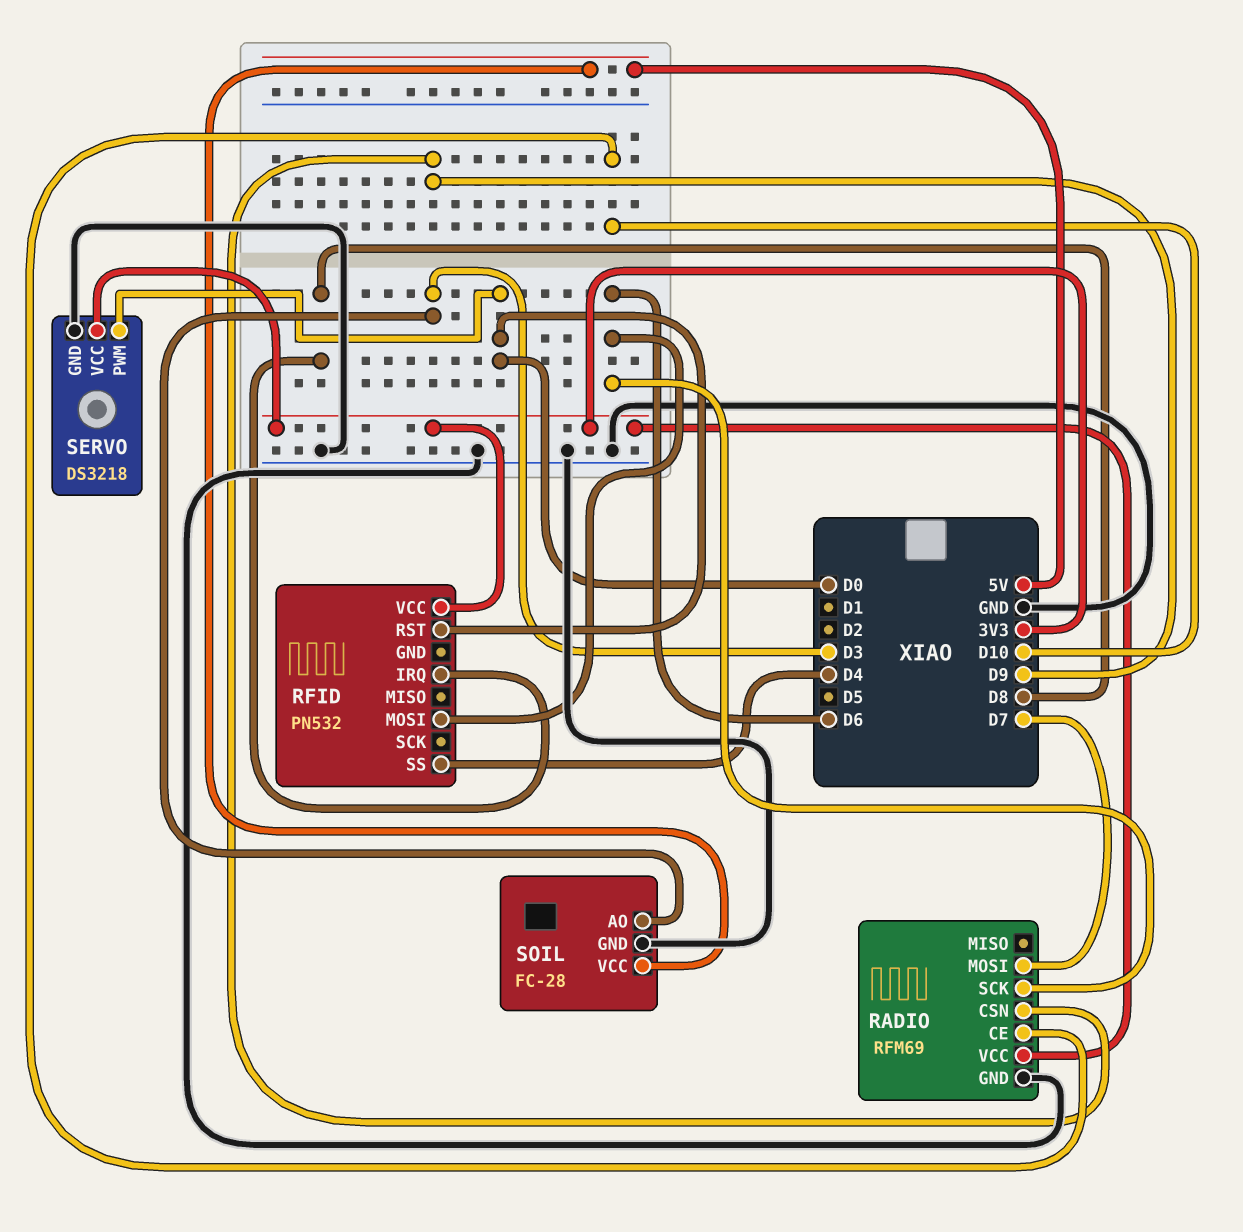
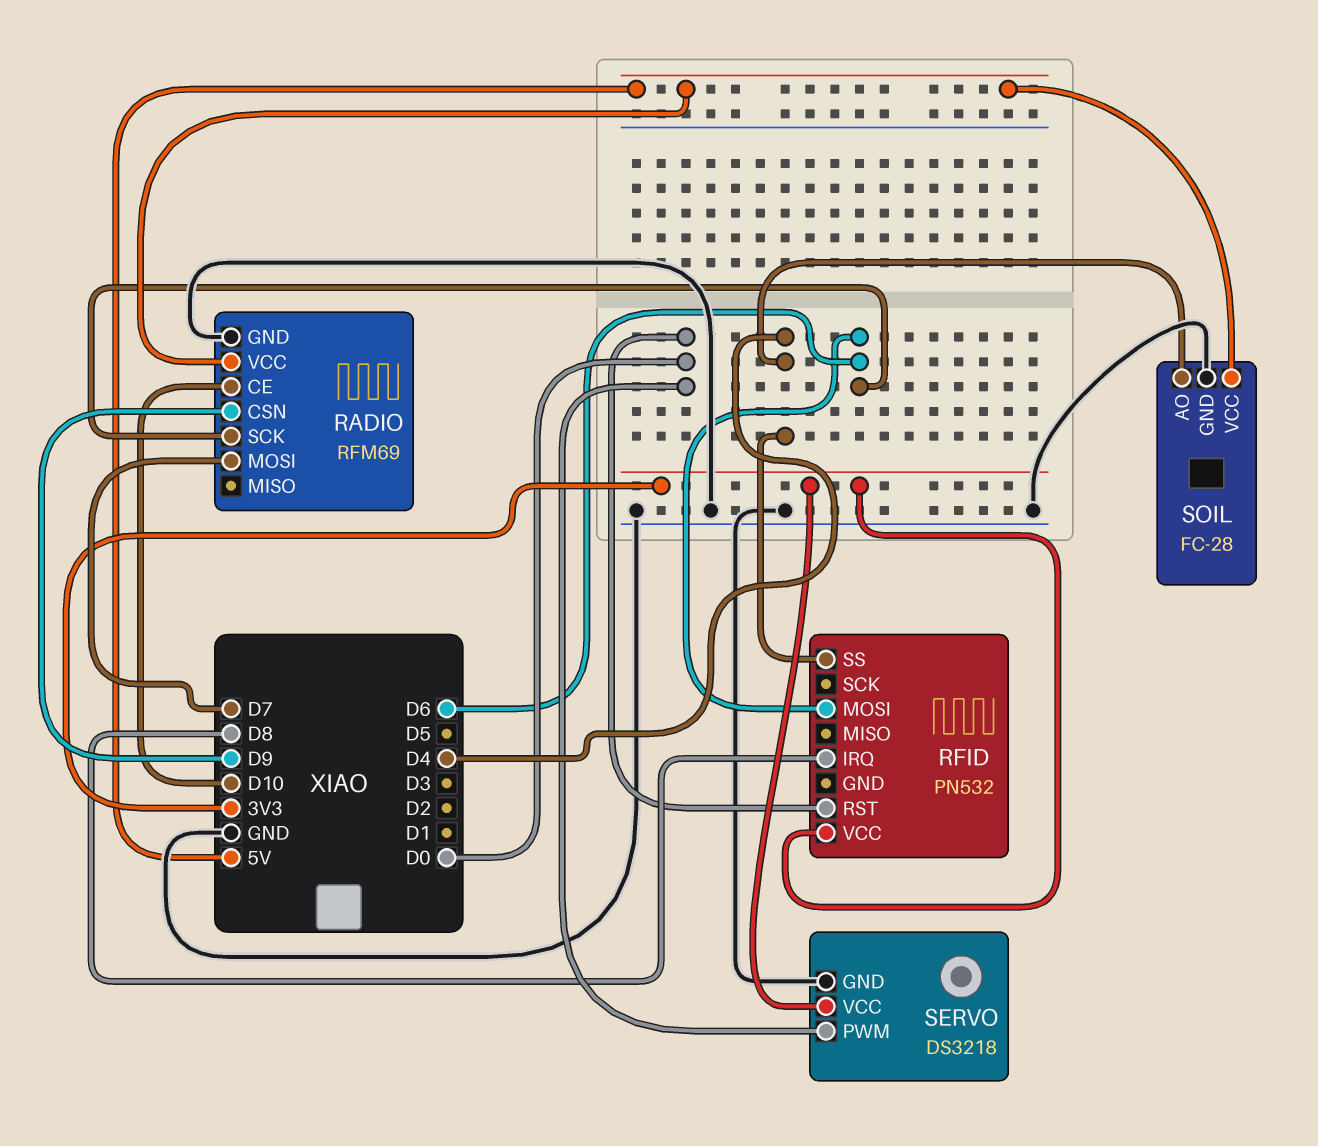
RADIO pin VCC: 3V3 -> 5V
SOIL pin AO: D3 -> D4

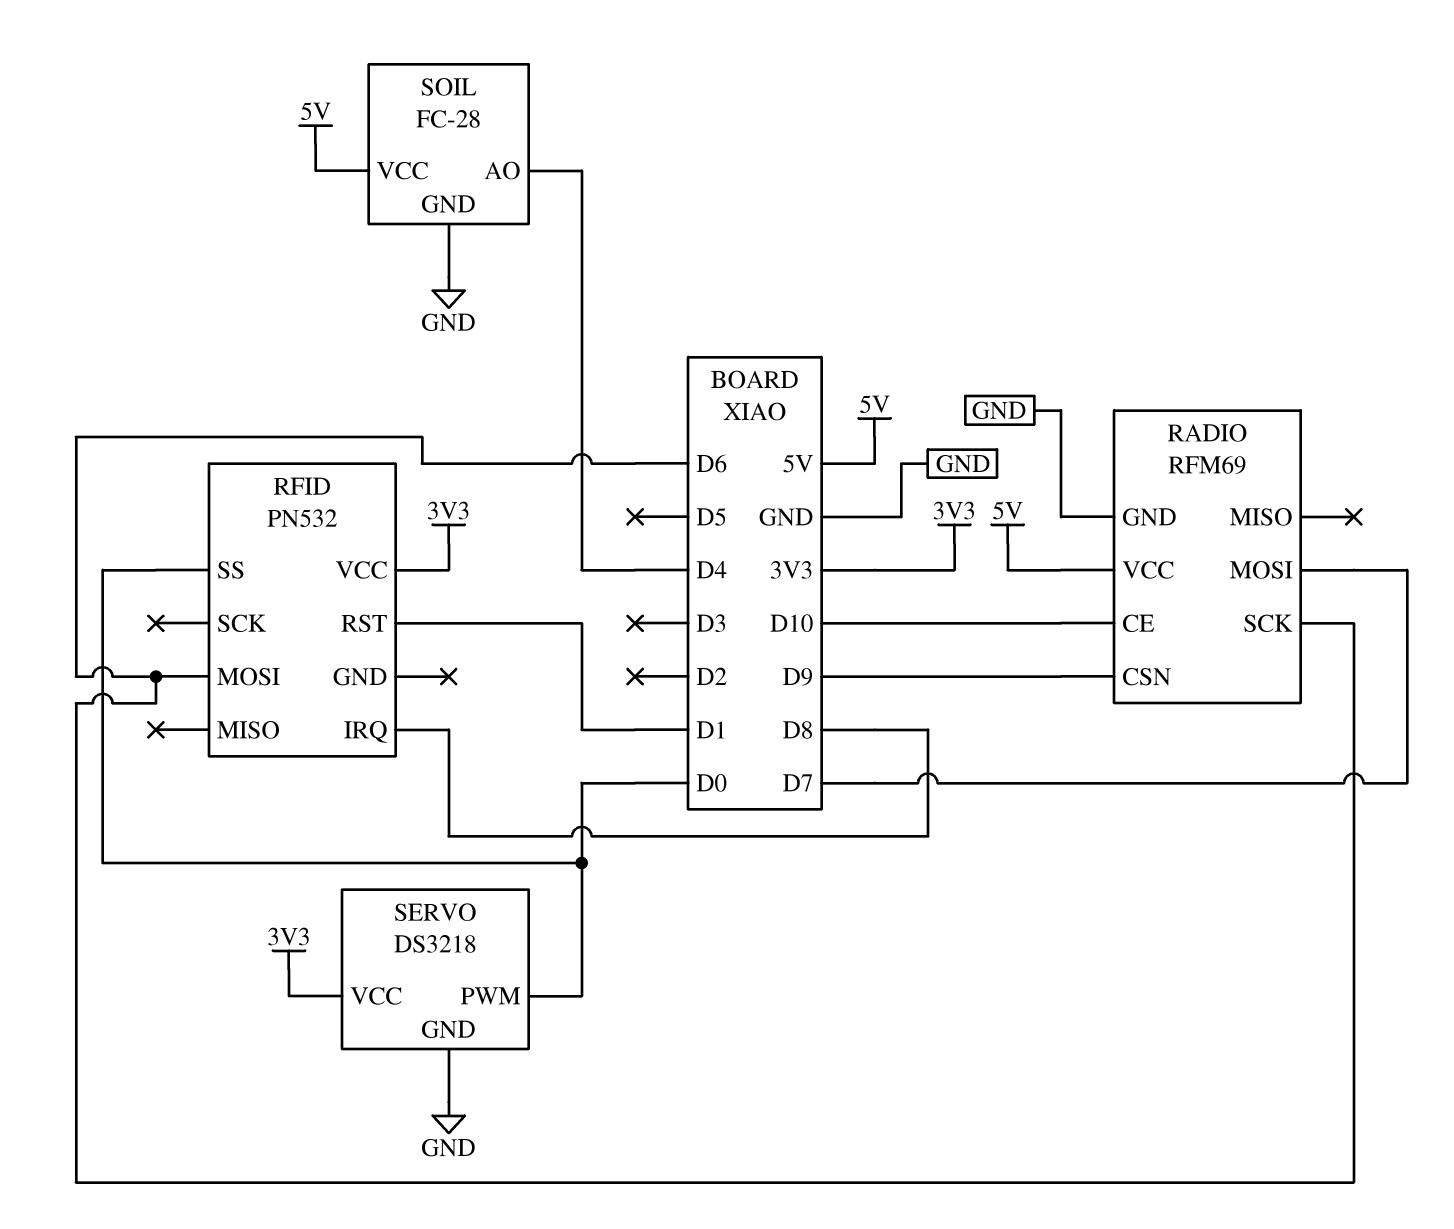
RFID pin RST: D0 -> D1
RFID pin SS: D4 -> D0

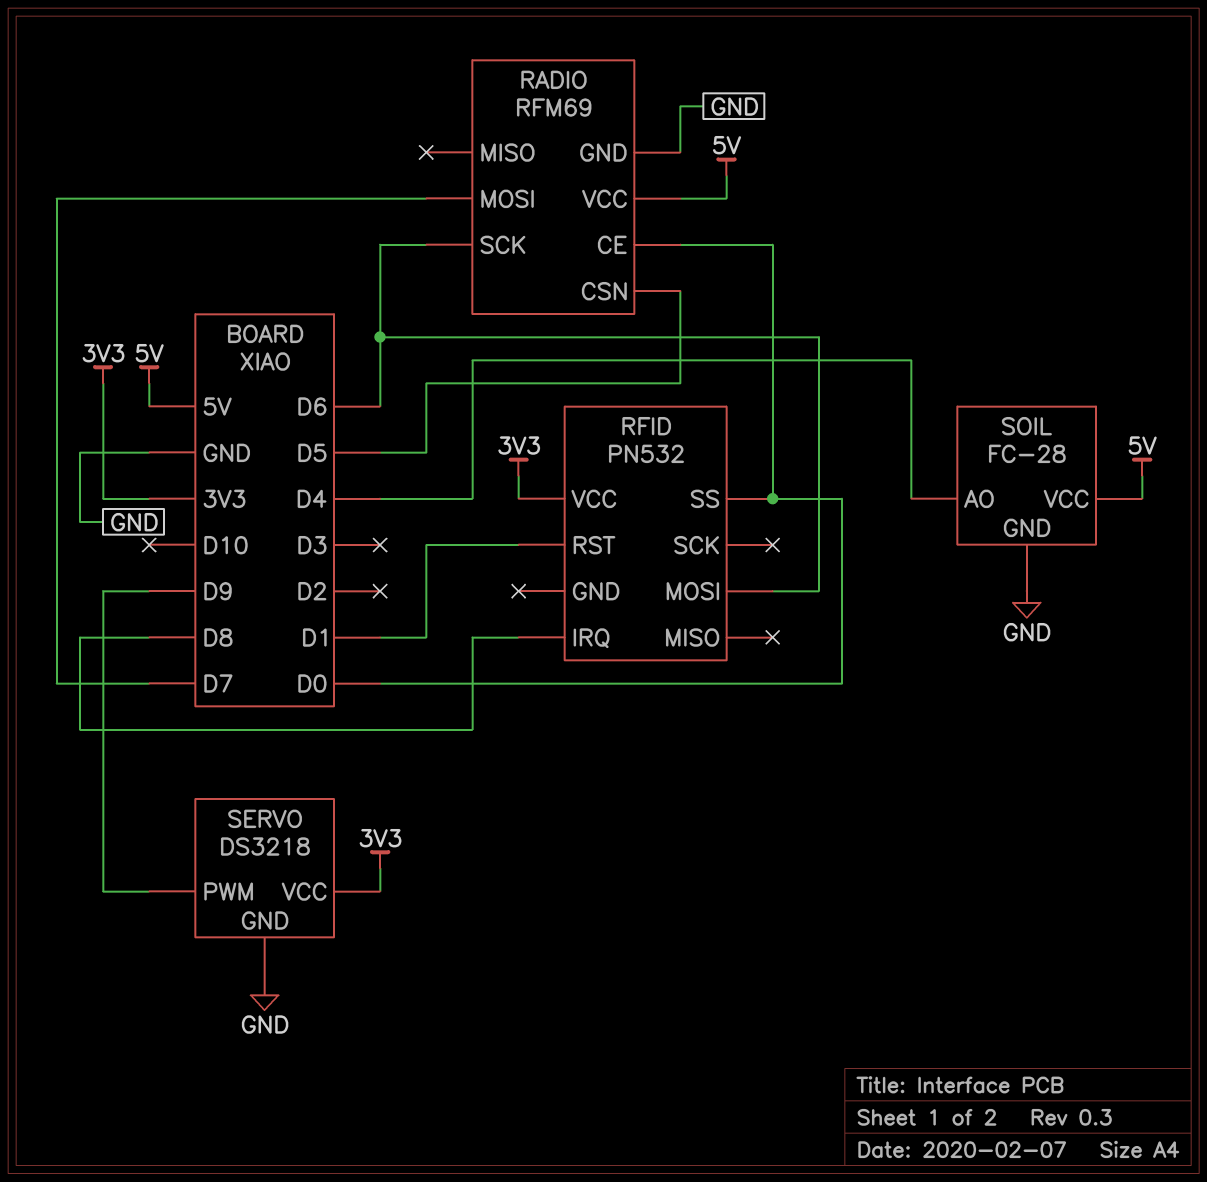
RADIO pin CE: D10 -> D0
RADIO pin CSN: D9 -> D5
SERVO pin PWM: D0 -> D9

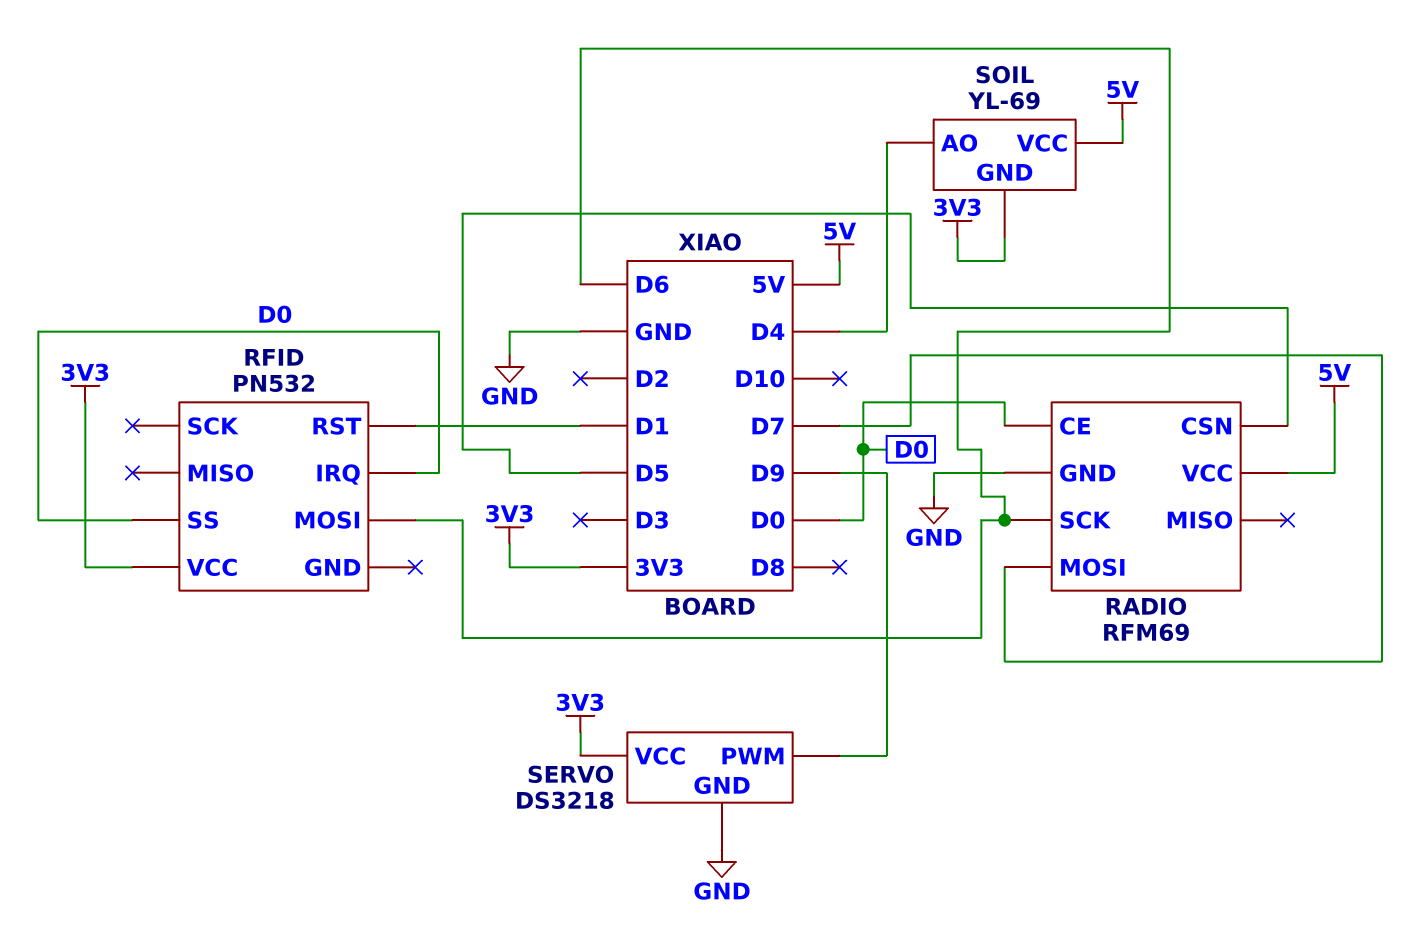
RFID pin IRQ: D8 -> D0
SOIL: FC-28 -> YL-69
SOIL pin GND: GND -> 3V3

